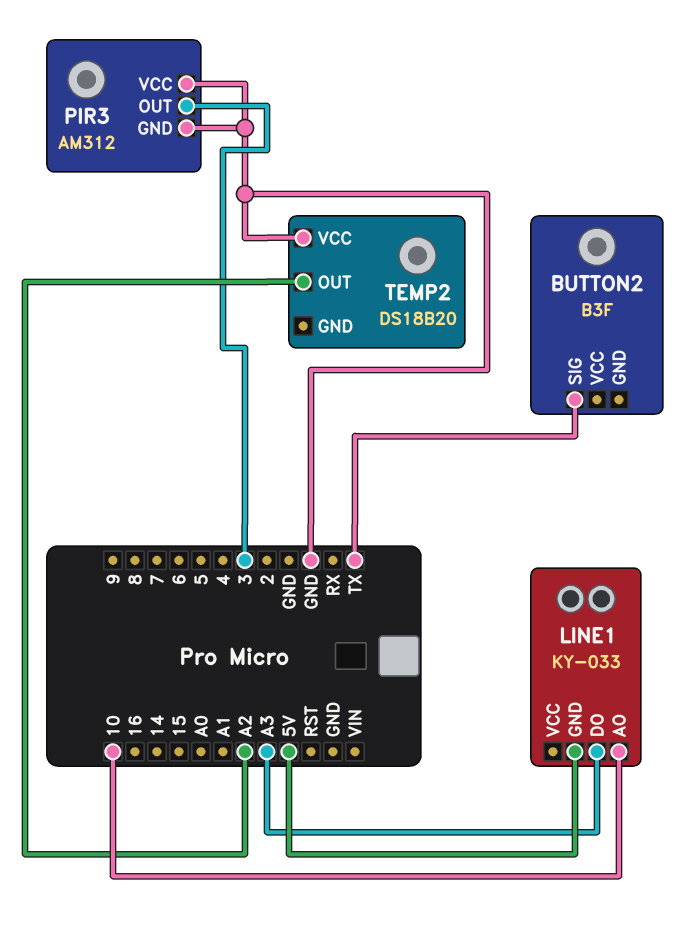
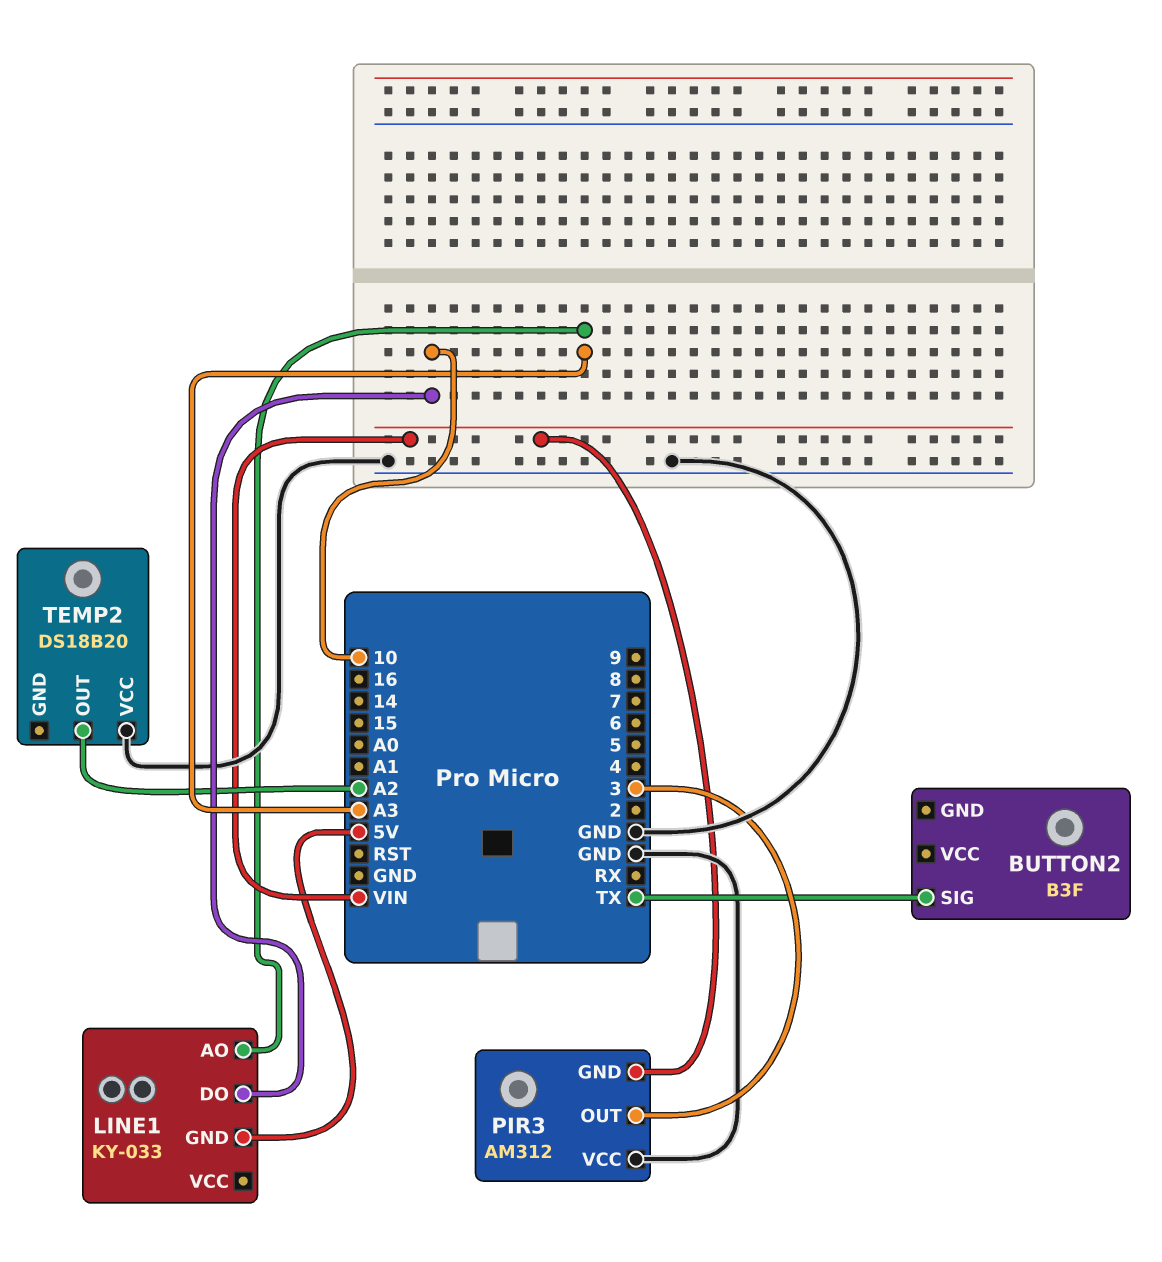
LINE1 pin AO: 10 -> A3
LINE1 pin DO: A3 -> 10
PIR3 pin GND: GND -> VIN

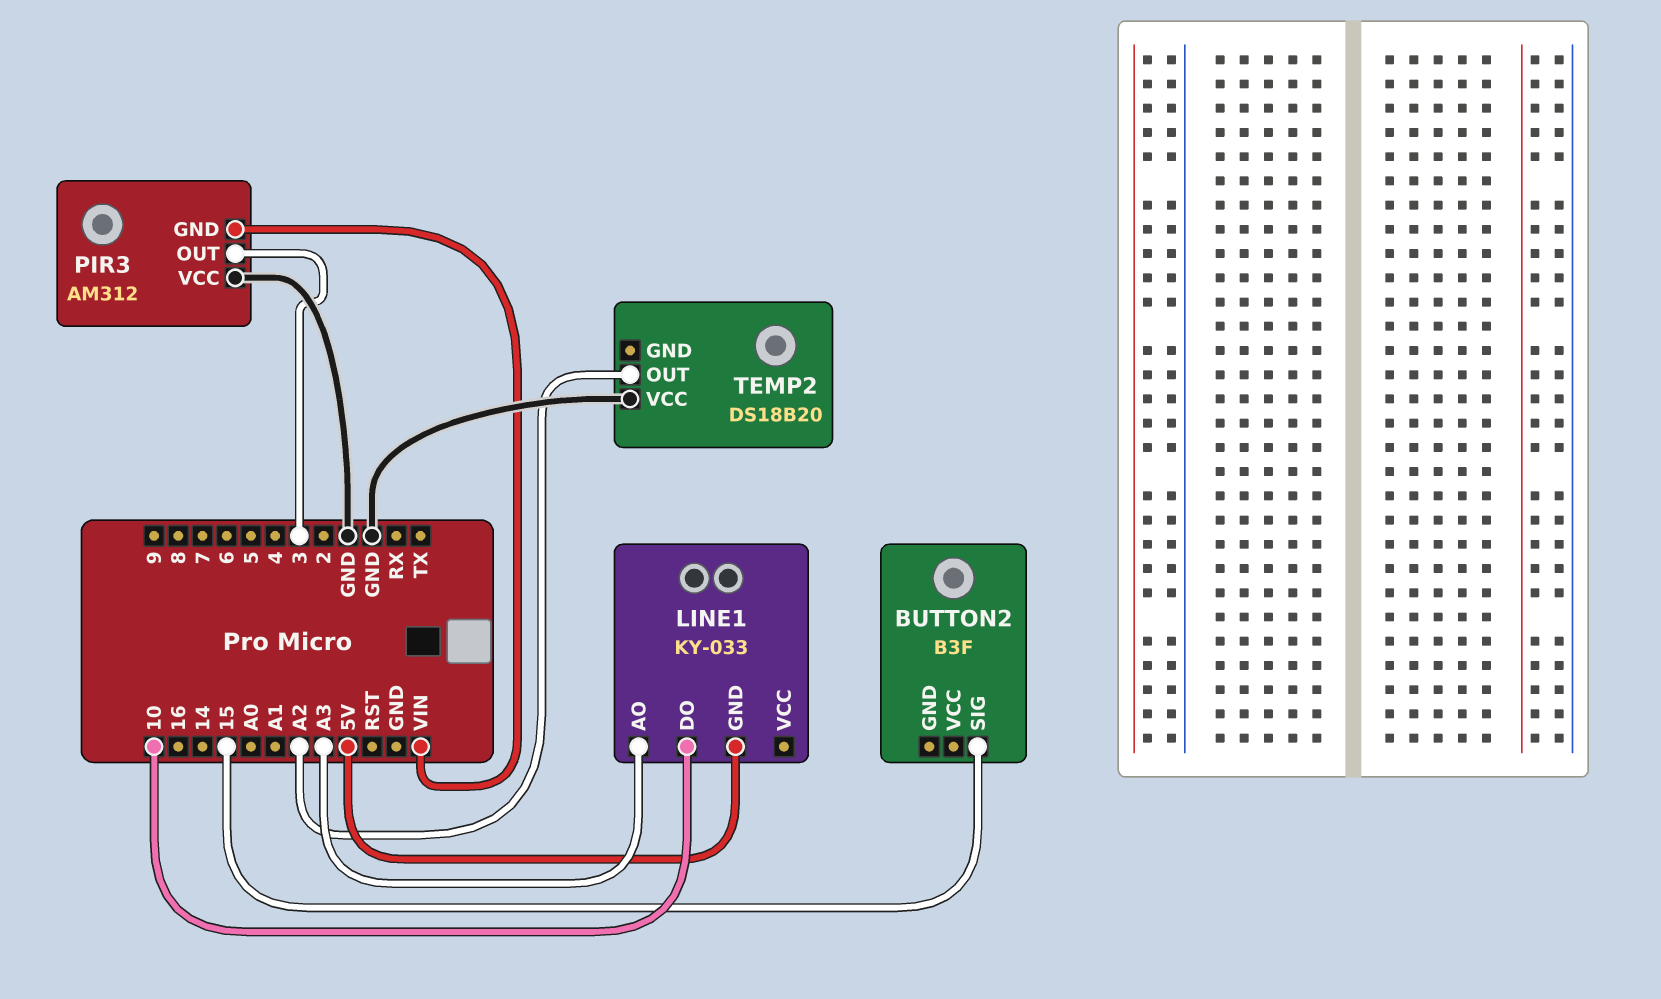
BUTTON2 pin SIG: TX -> 15

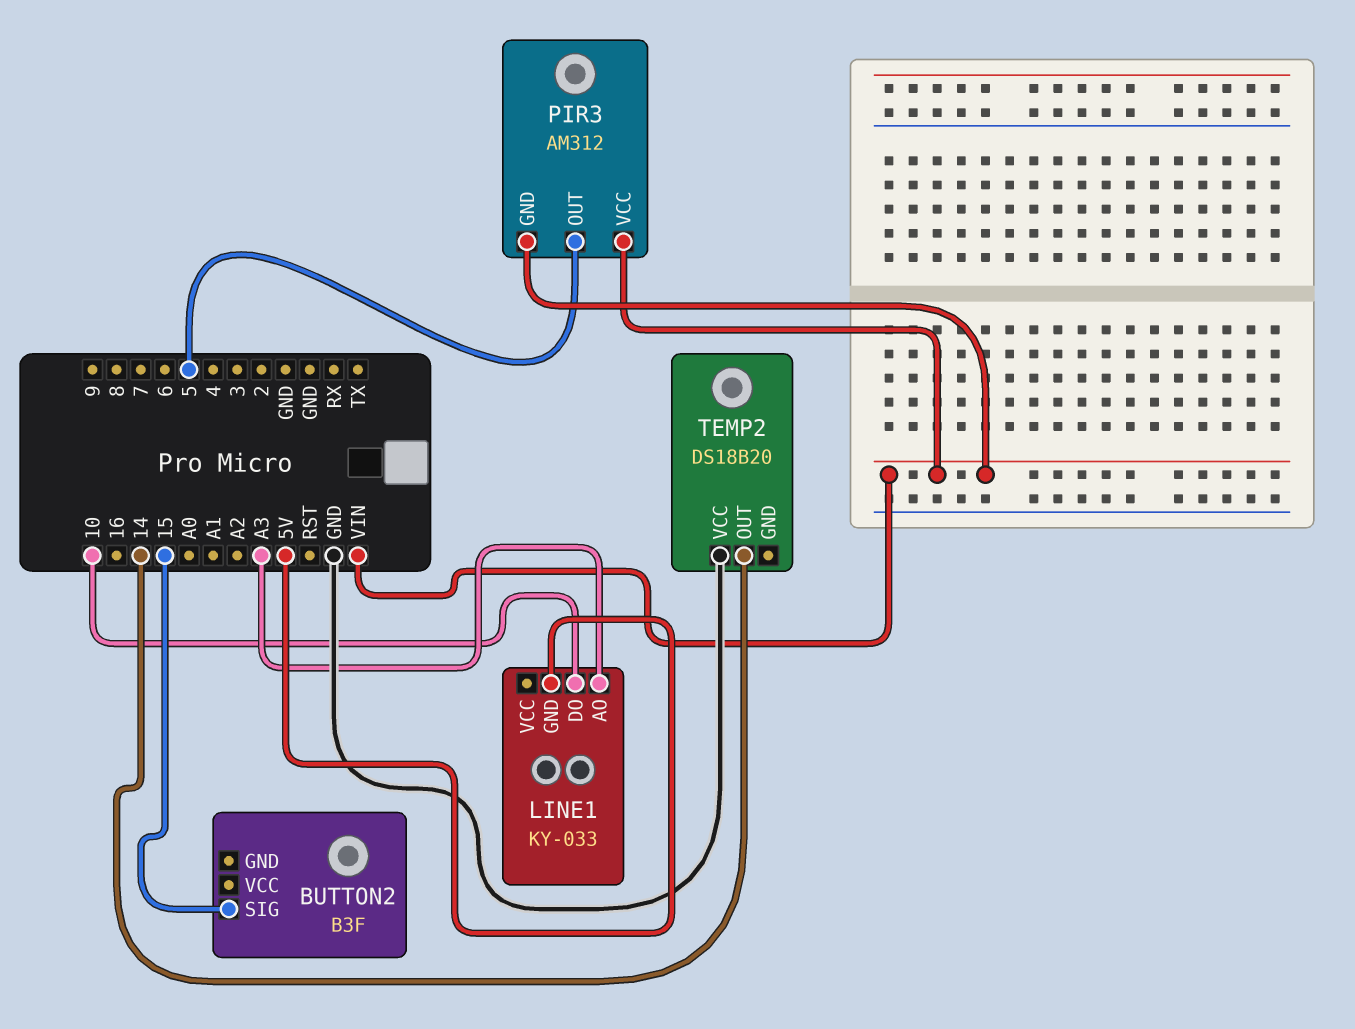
PIR3 pin OUT: 3 -> 5
PIR3 pin VCC: GND -> VIN
TEMP2 pin OUT: A2 -> 14

